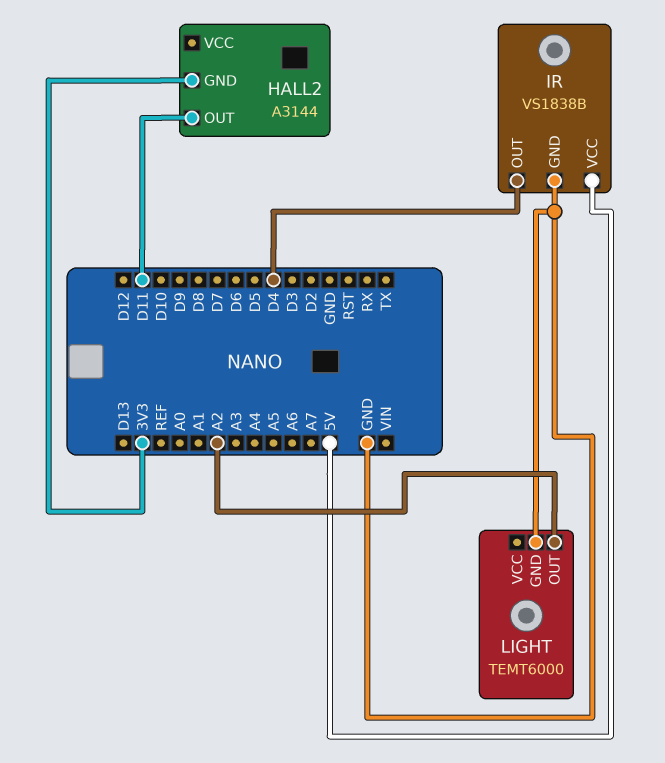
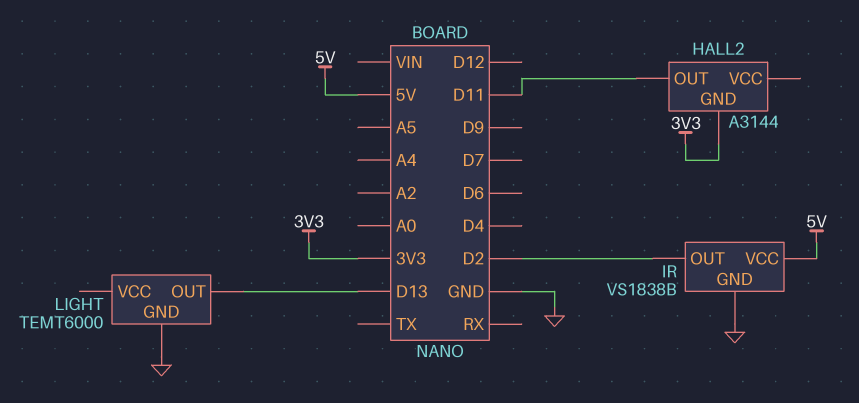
IR pin OUT: D4 -> D2
LIGHT pin OUT: A2 -> D13

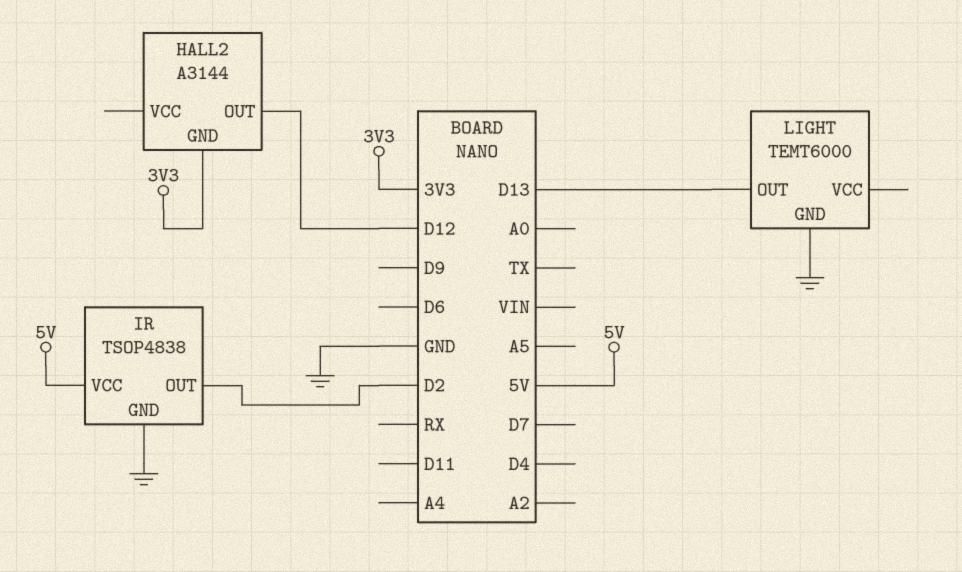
HALL2 pin OUT: D11 -> D12
IR: VS1838B -> TSOP4838

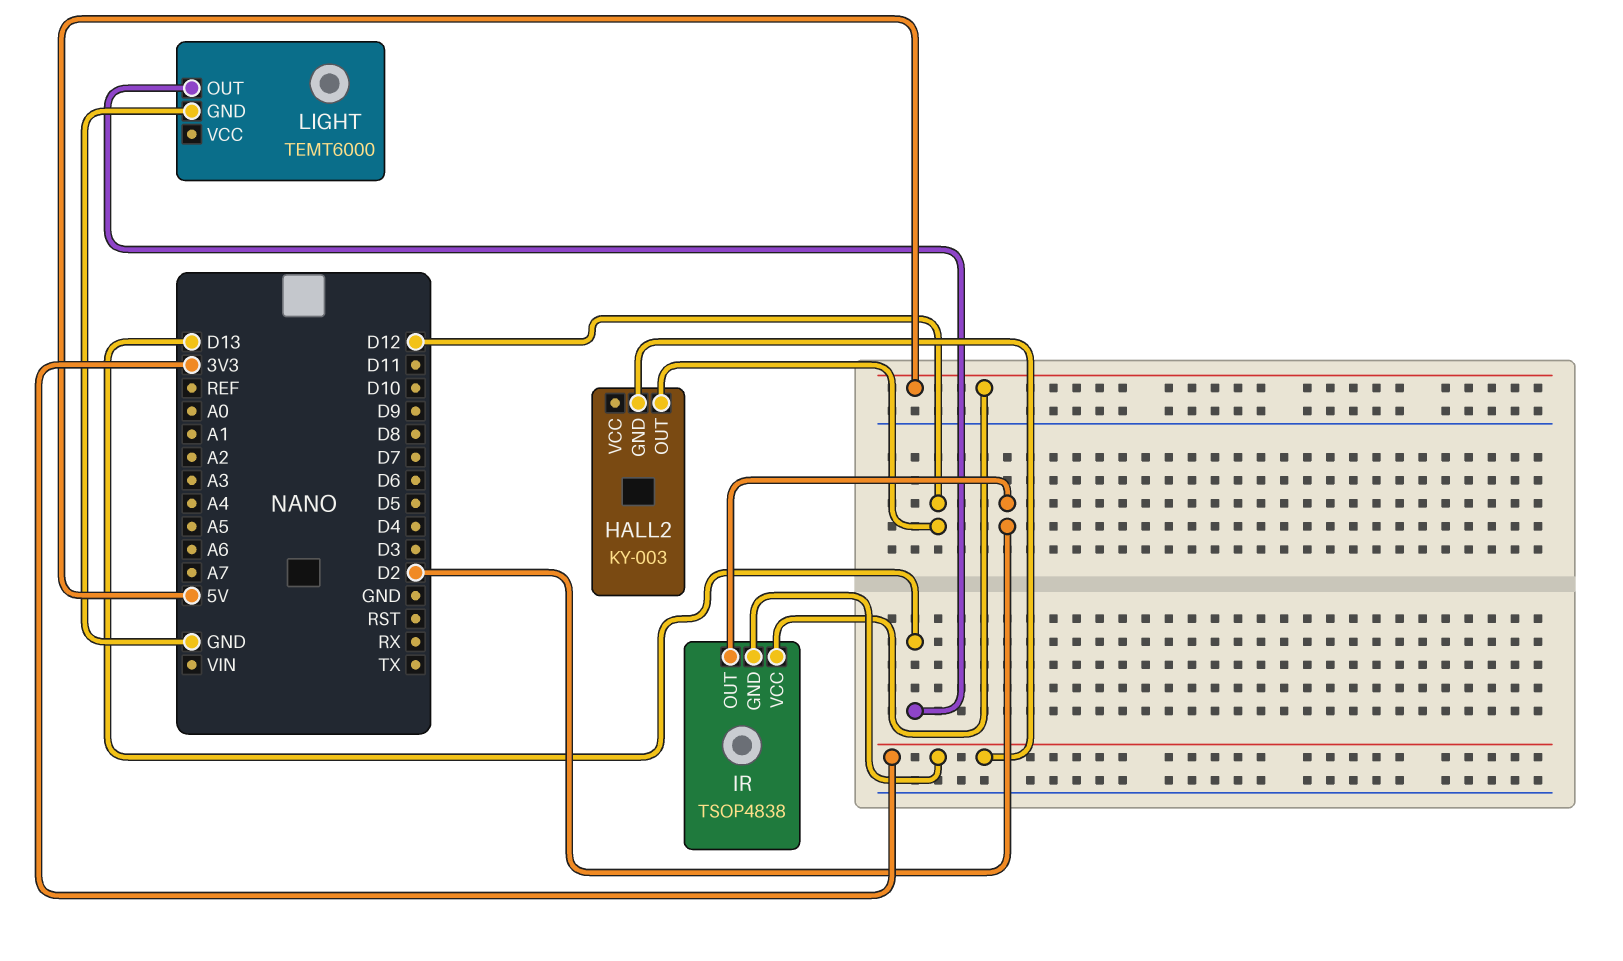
HALL2: A3144 -> KY-003
IR pin GND: GND -> 3V3

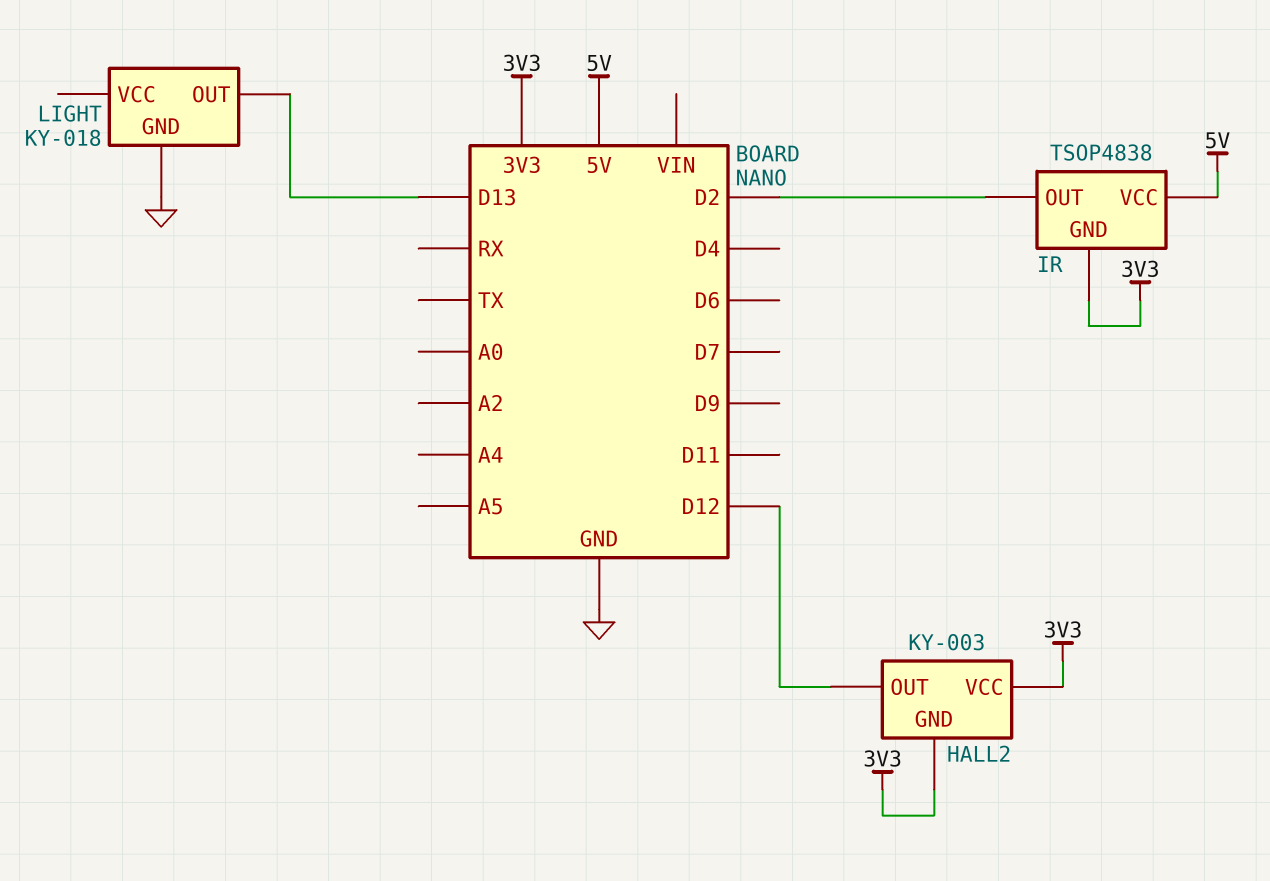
HALL2 pin VCC: none -> 3V3
LIGHT: TEMT6000 -> KY-018

